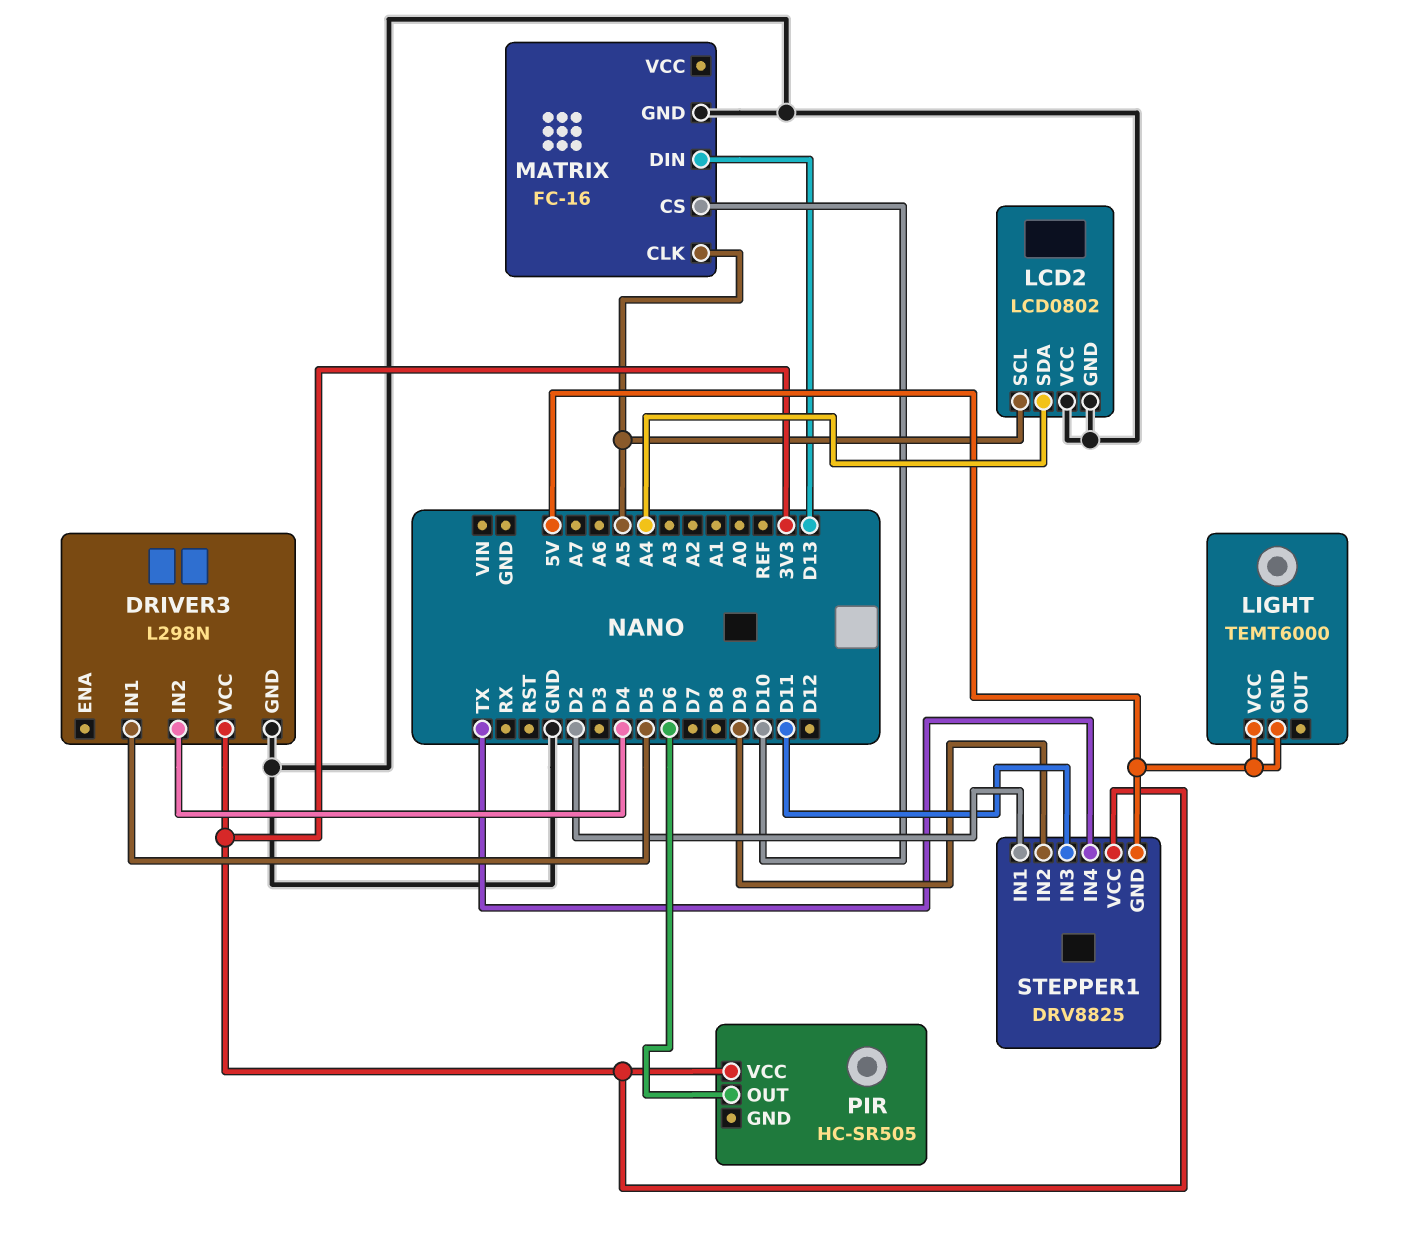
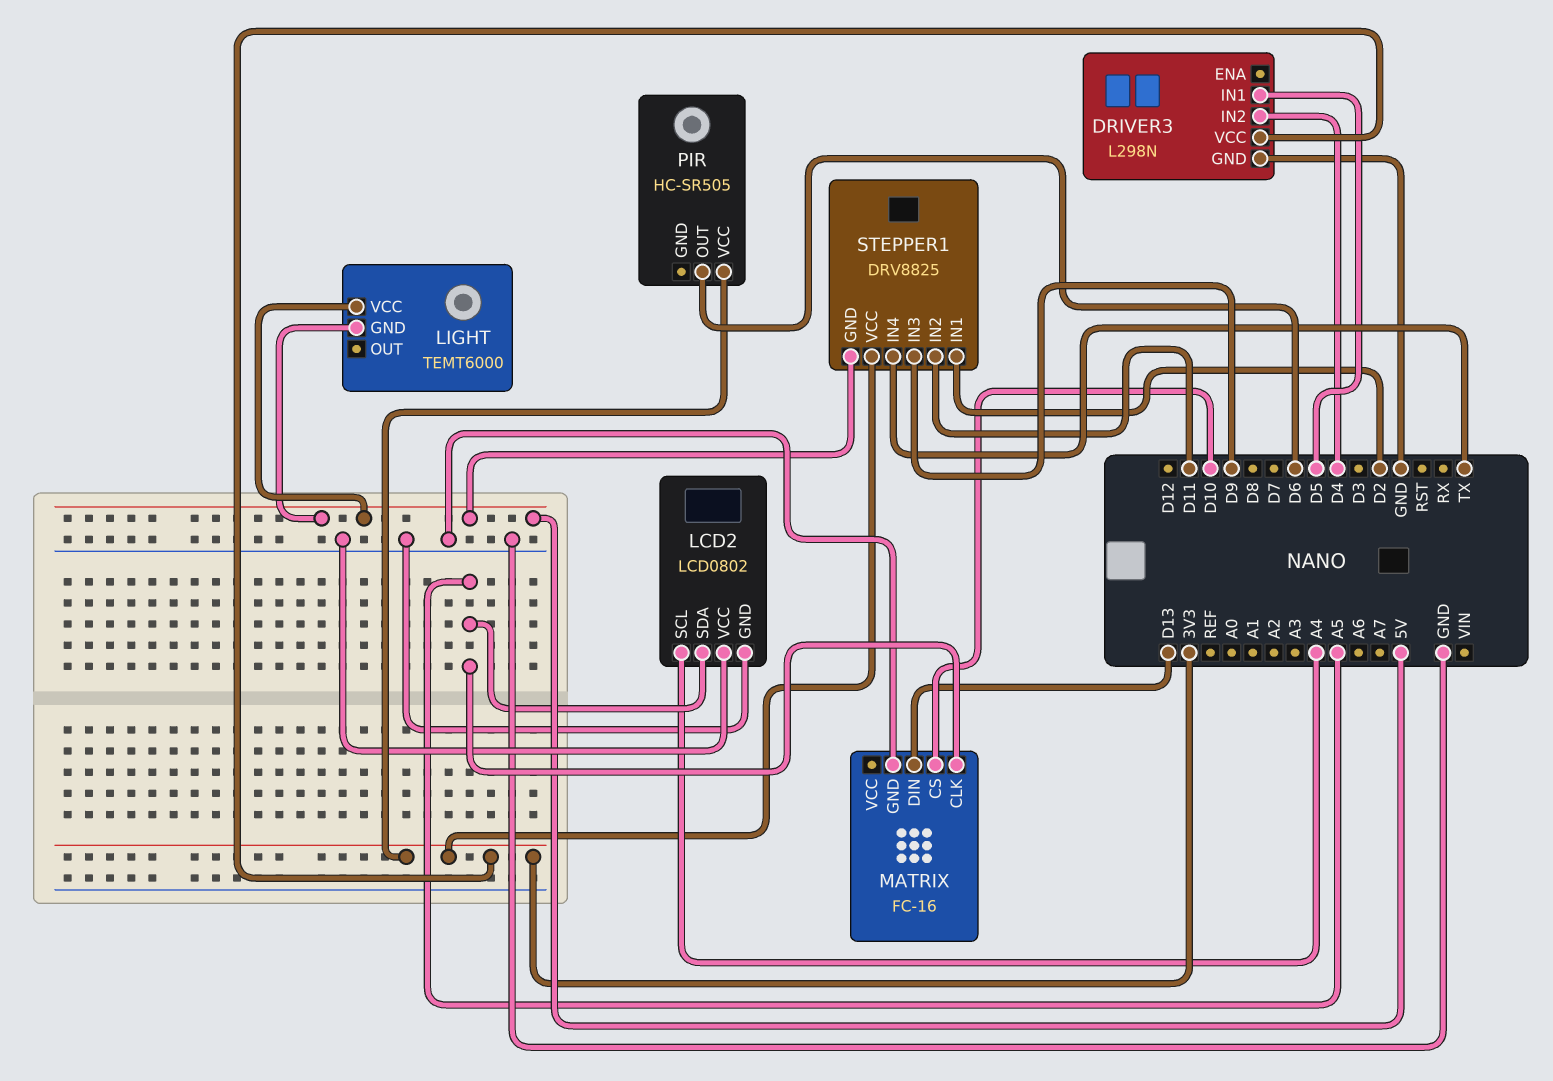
LCD2 pin SCL: A5 -> A4
LCD2 pin SDA: A4 -> A5
STEPPER1 pin IN2: D9 -> D11
STEPPER1 pin IN3: D11 -> D9

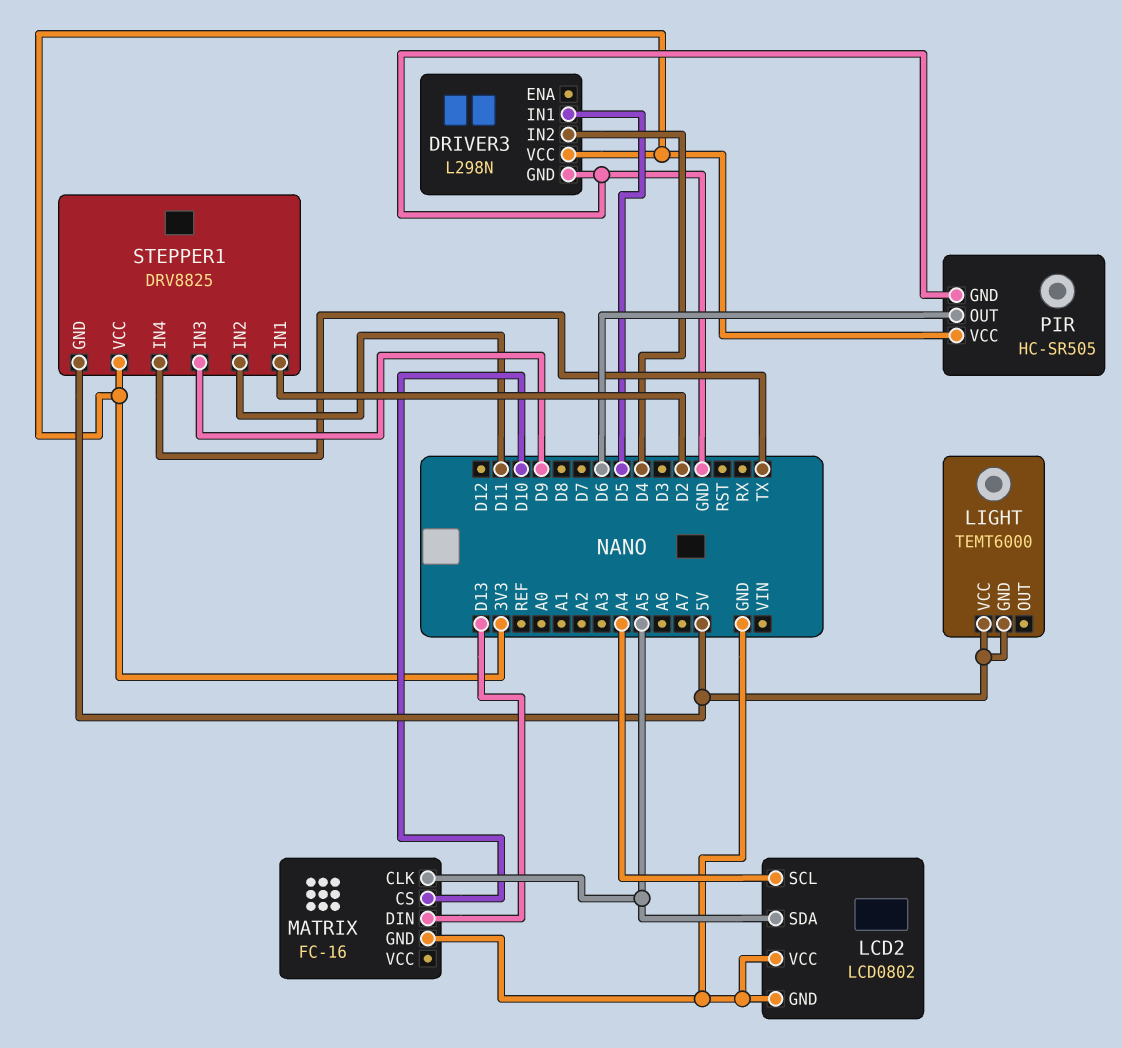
PIR pin GND: none -> GND

